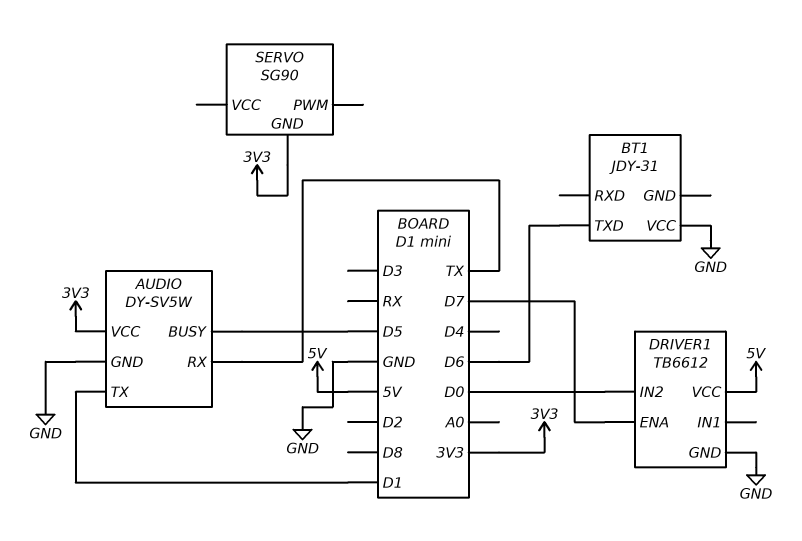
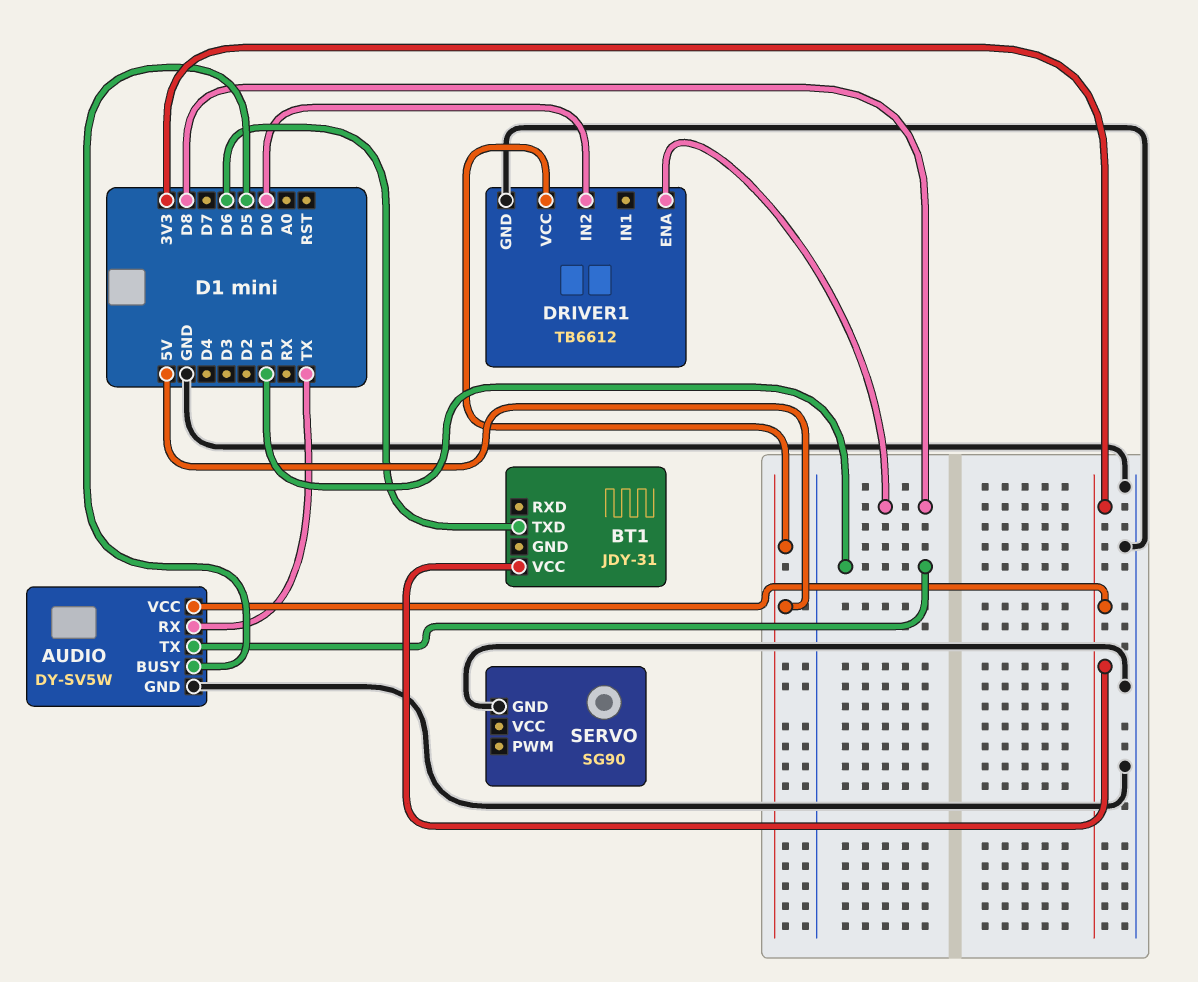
BT1 pin VCC: GND -> 3V3
DRIVER1 pin ENA: D7 -> D8
SERVO pin GND: 3V3 -> GND

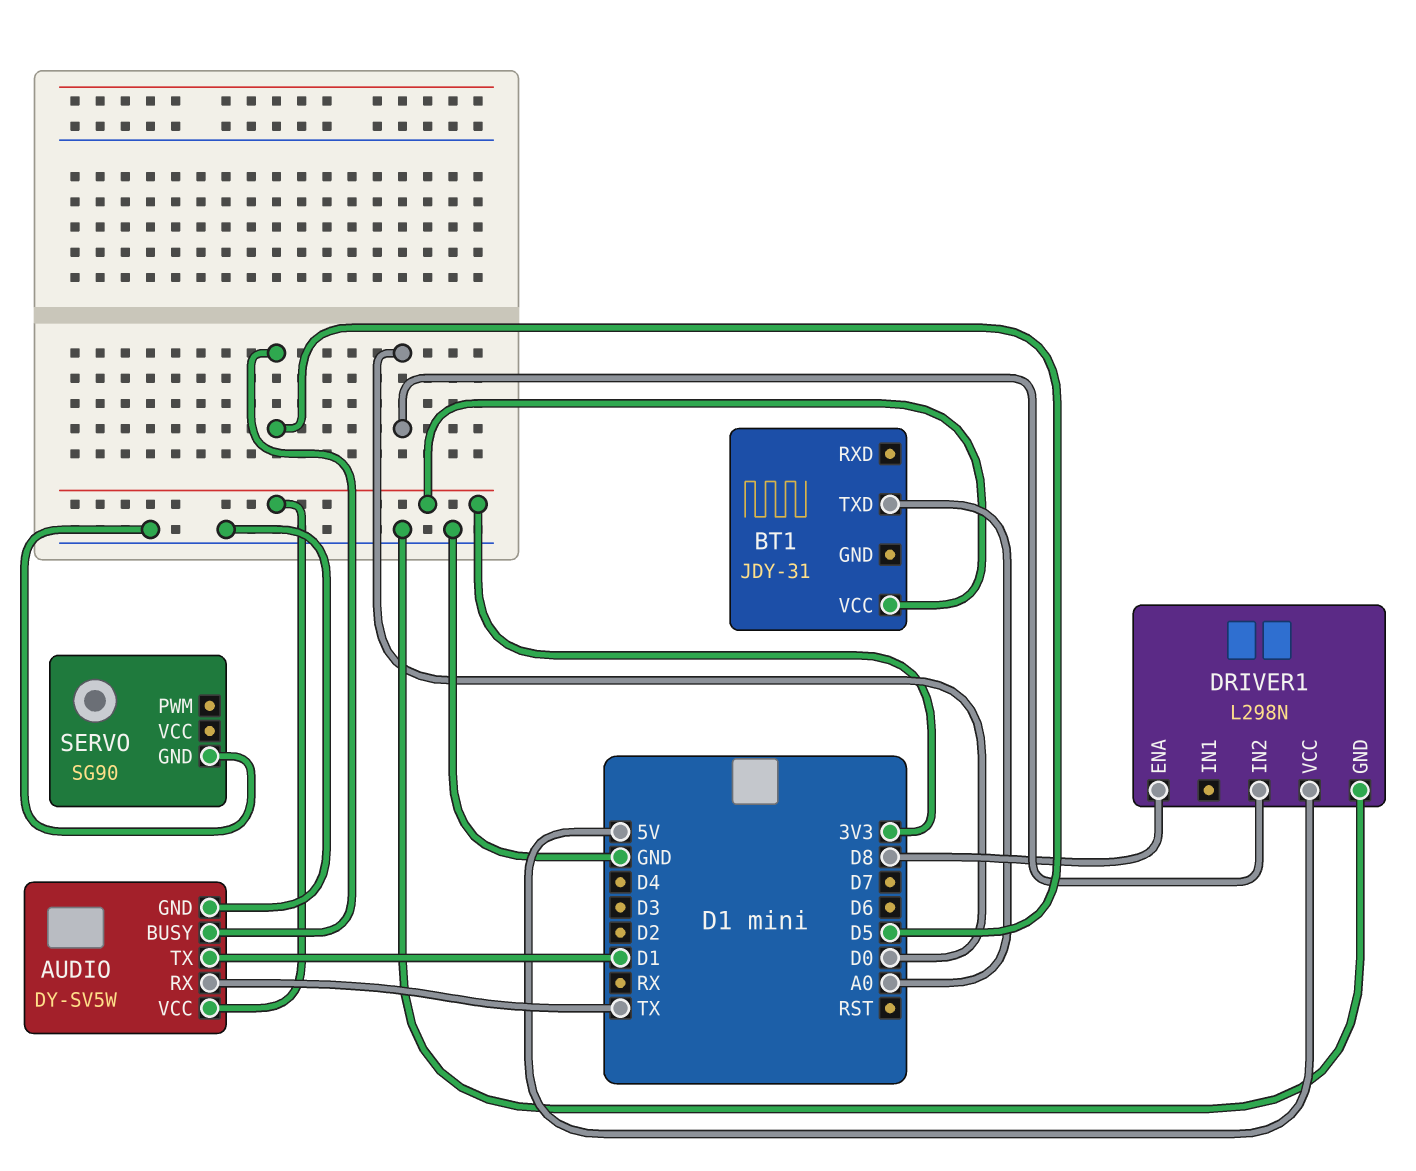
BT1 pin TXD: D6 -> A0
DRIVER1: TB6612 -> L298N

